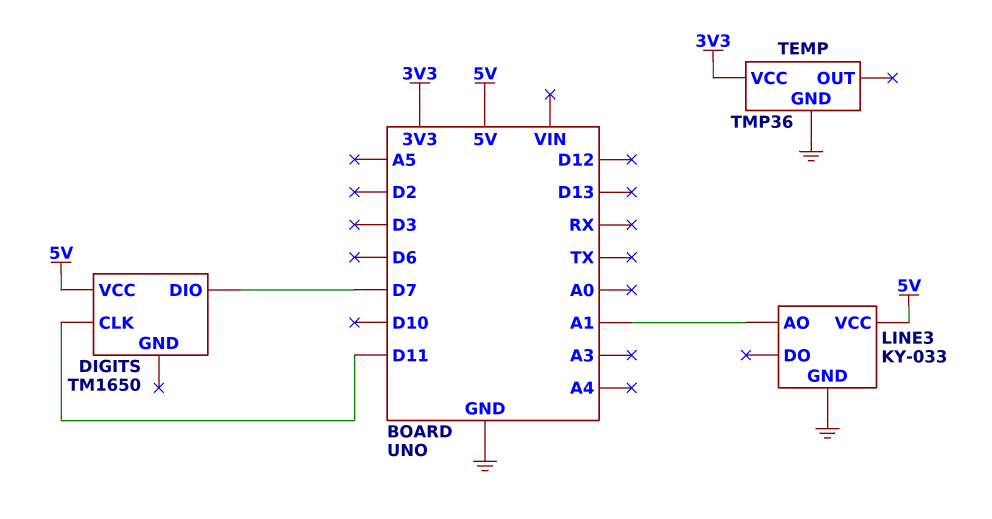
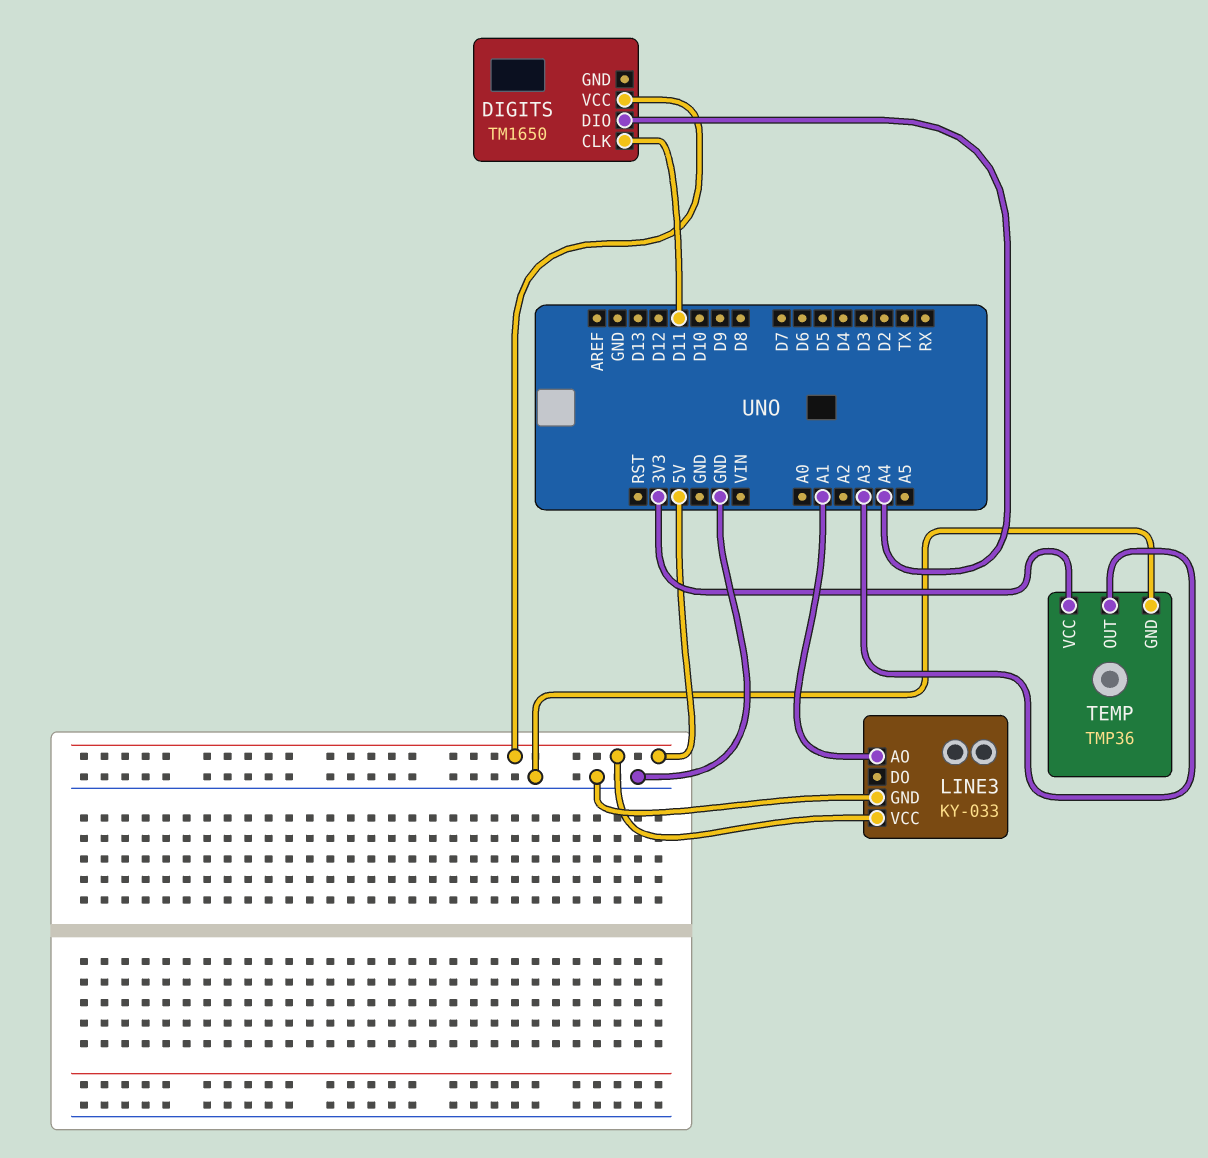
DIGITS pin DIO: D7 -> A4
TEMP pin OUT: none -> A3

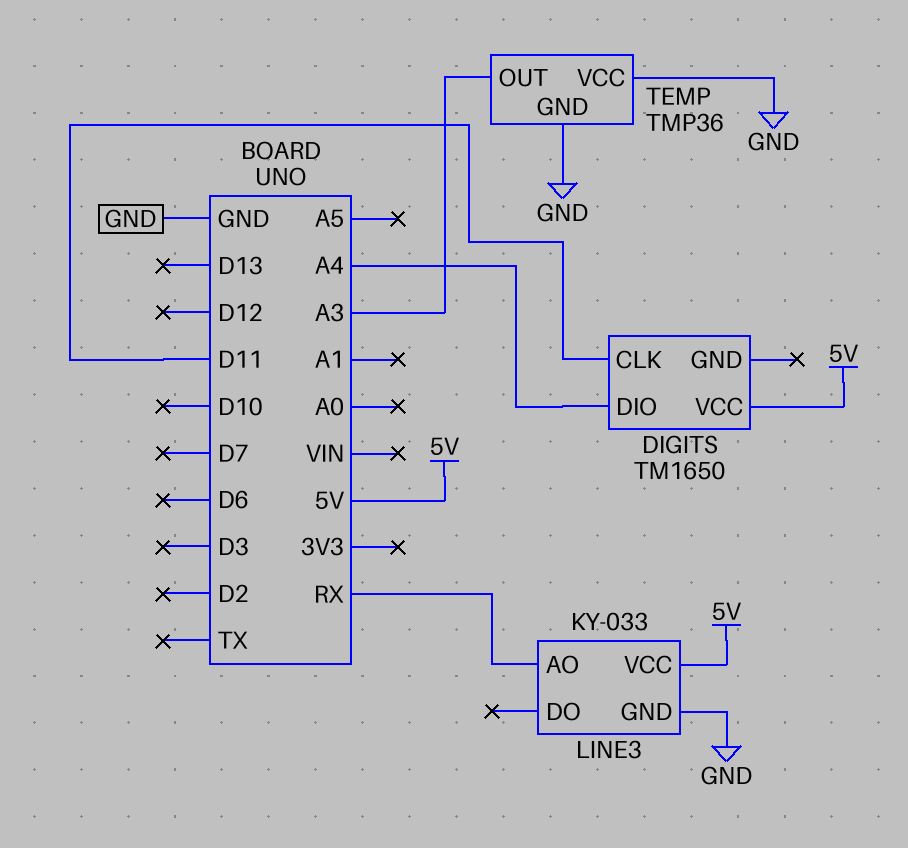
LINE3 pin AO: A1 -> RX
TEMP pin VCC: 3V3 -> GND

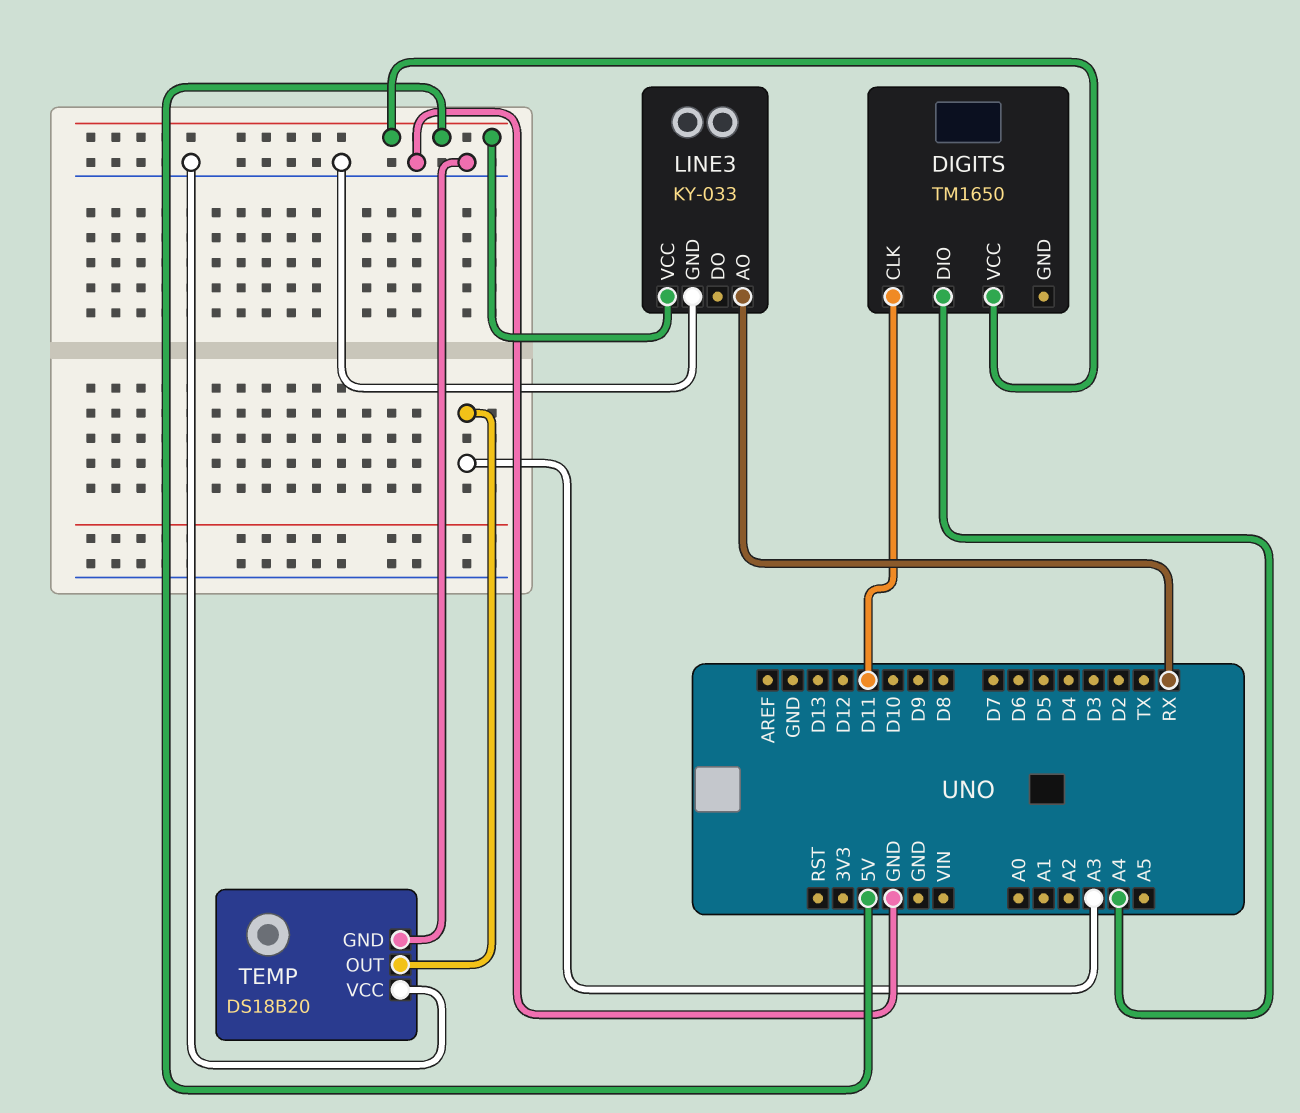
TEMP: TMP36 -> DS18B20

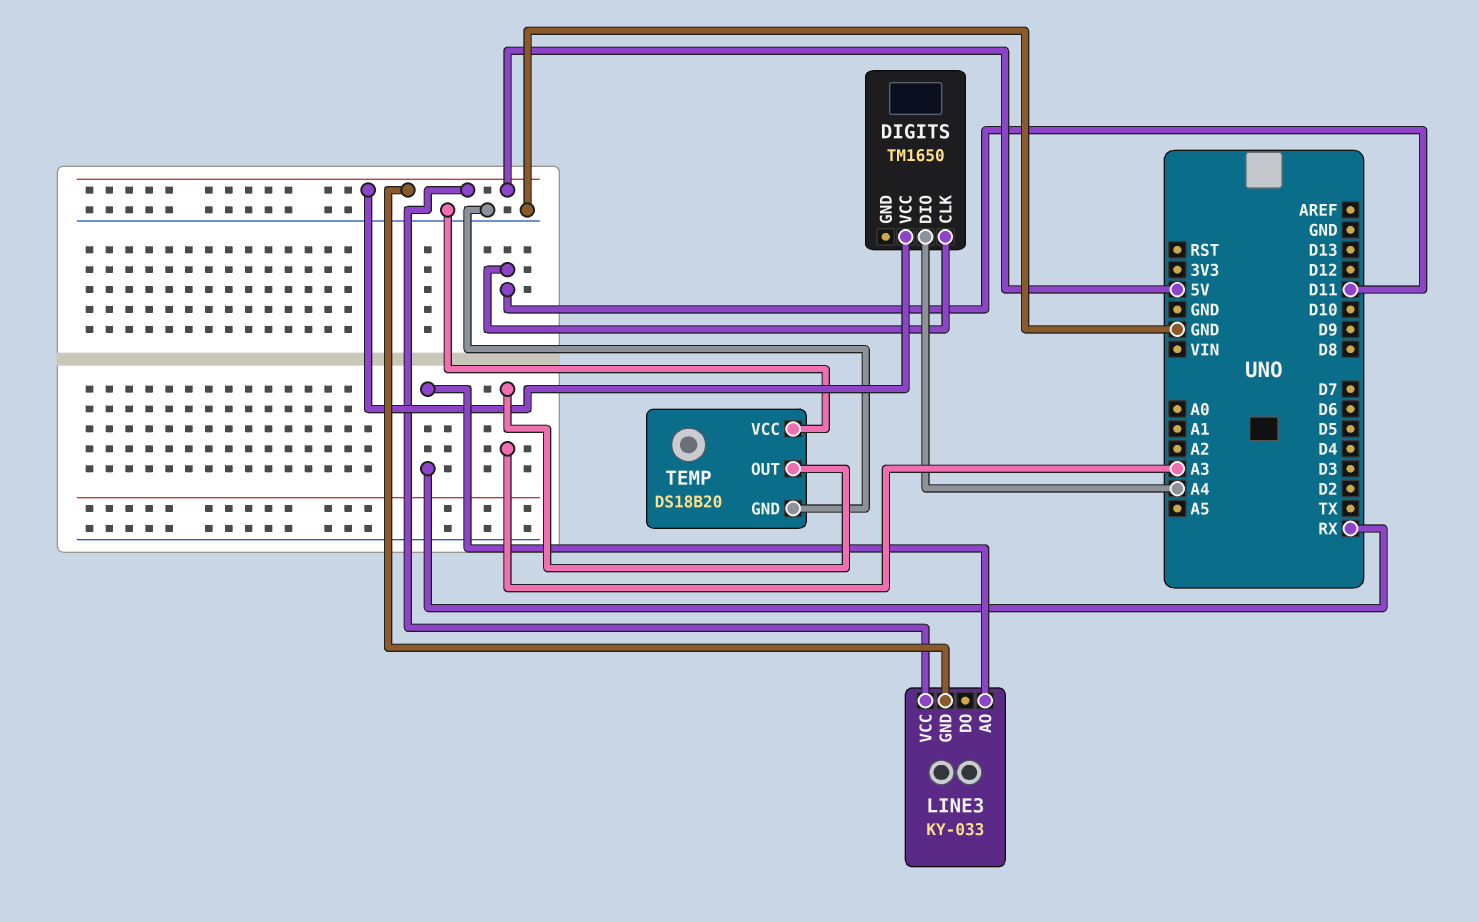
LINE3 pin GND: GND -> 5V

